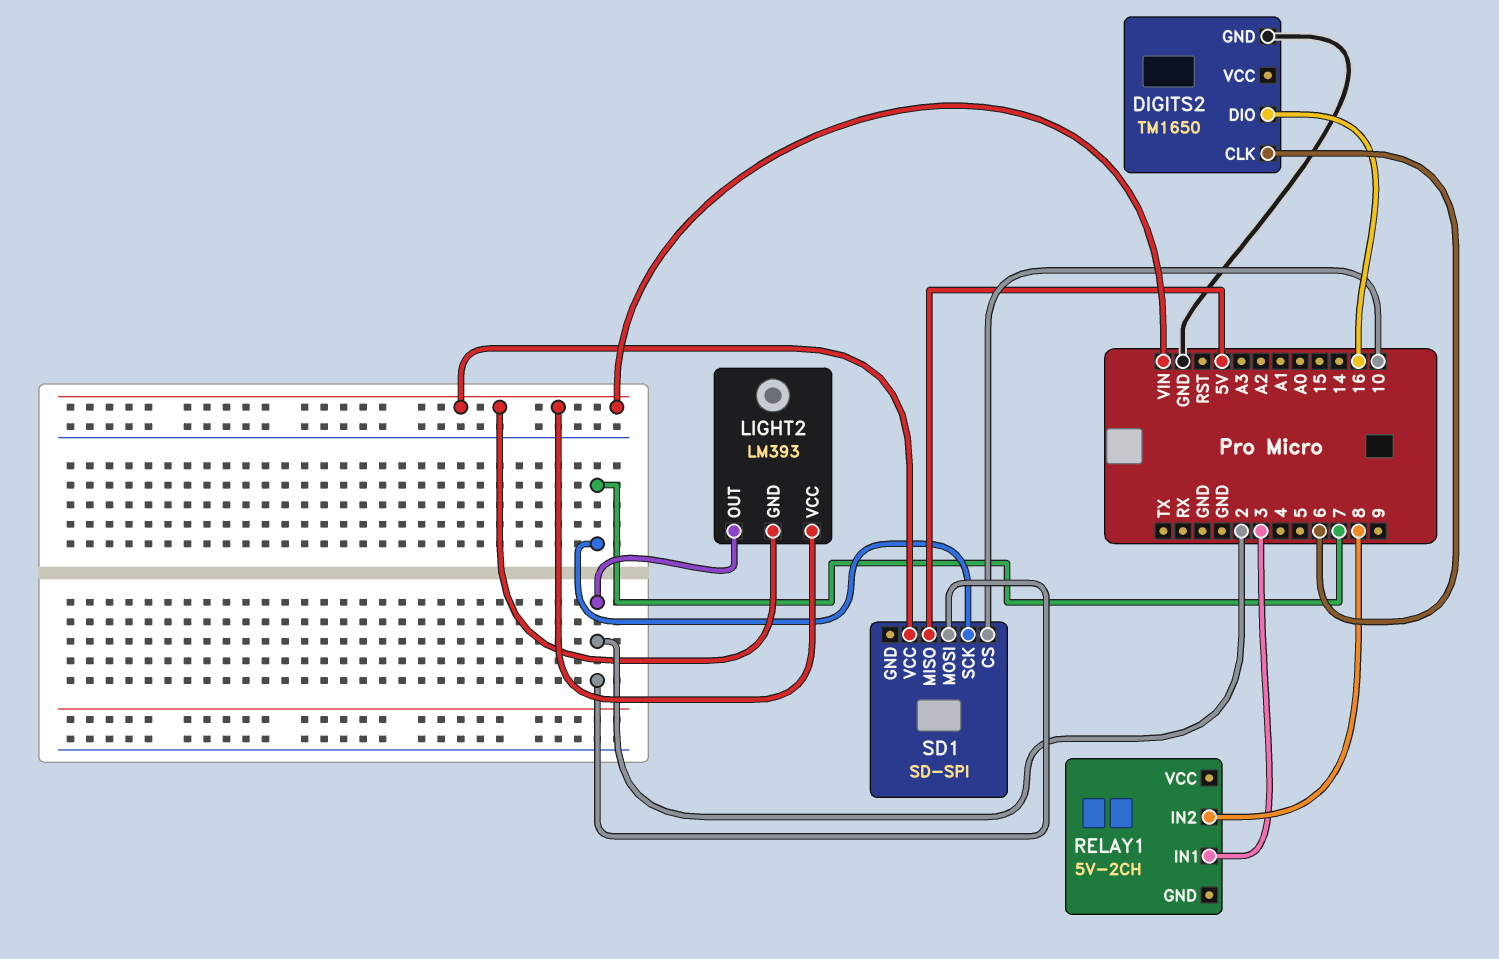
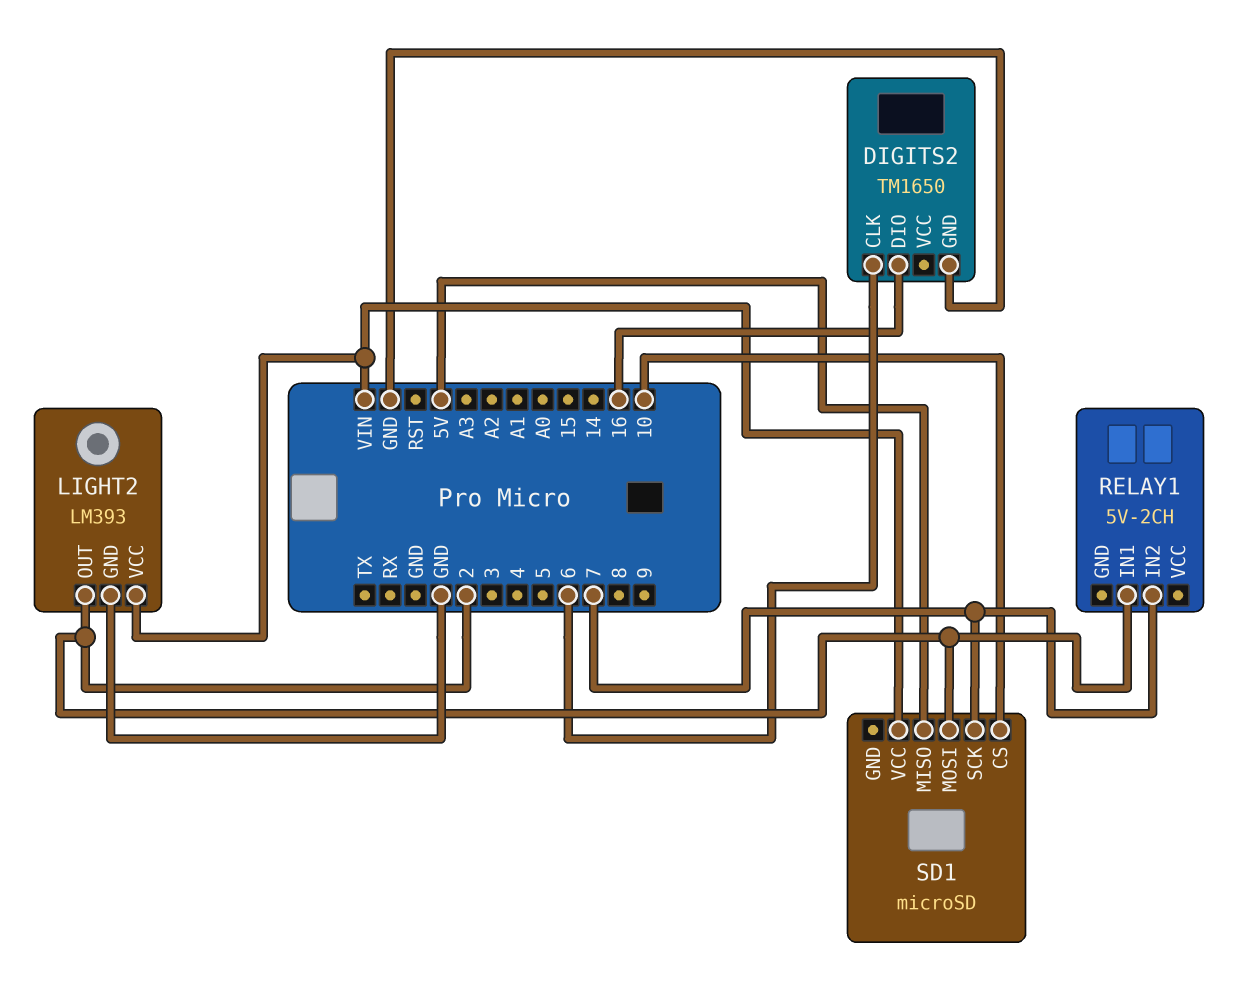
LIGHT2 pin GND: VIN -> GND
RELAY1 pin IN1: 3 -> 2
RELAY1 pin IN2: 8 -> 7
SD1: SD-SPI -> microSD

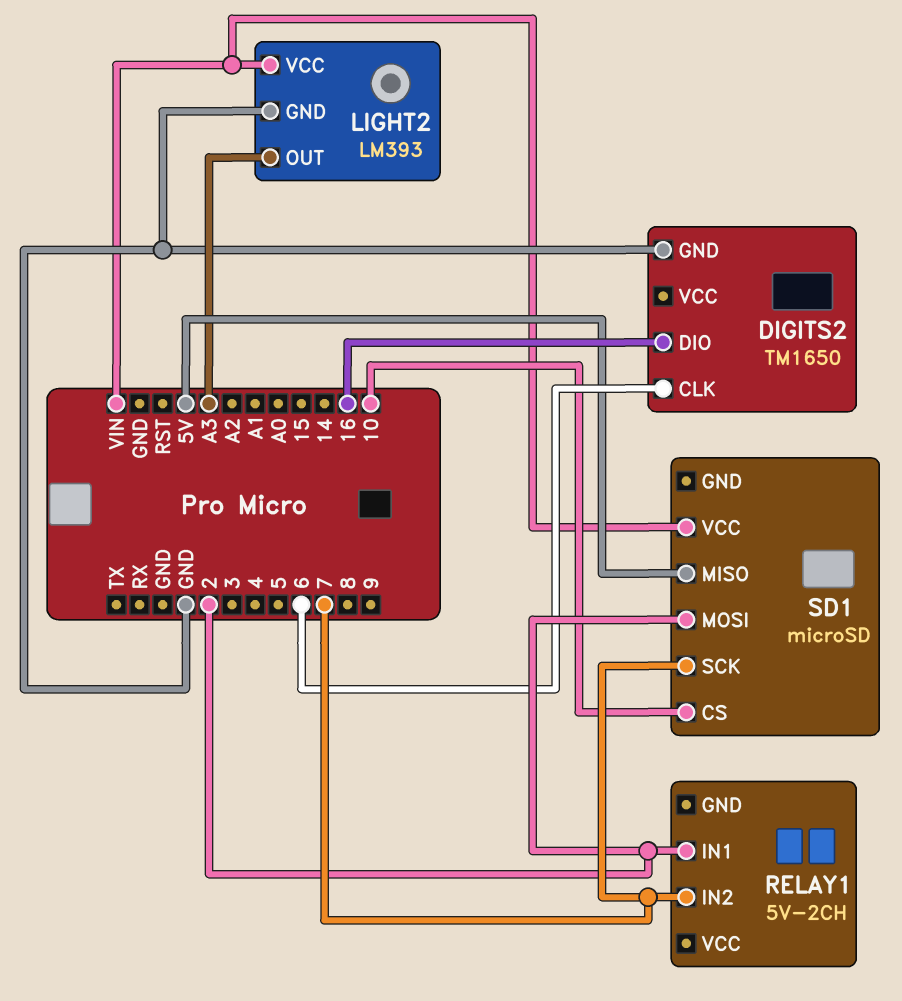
LIGHT2 pin OUT: 2 -> A3

